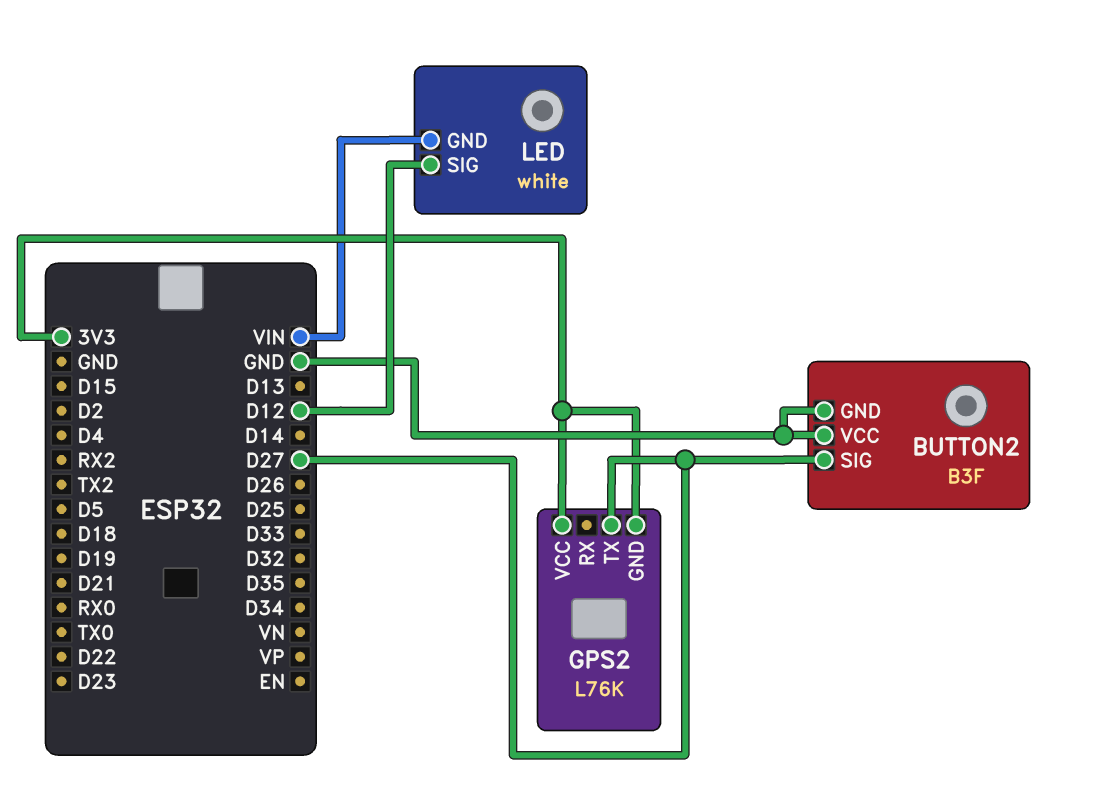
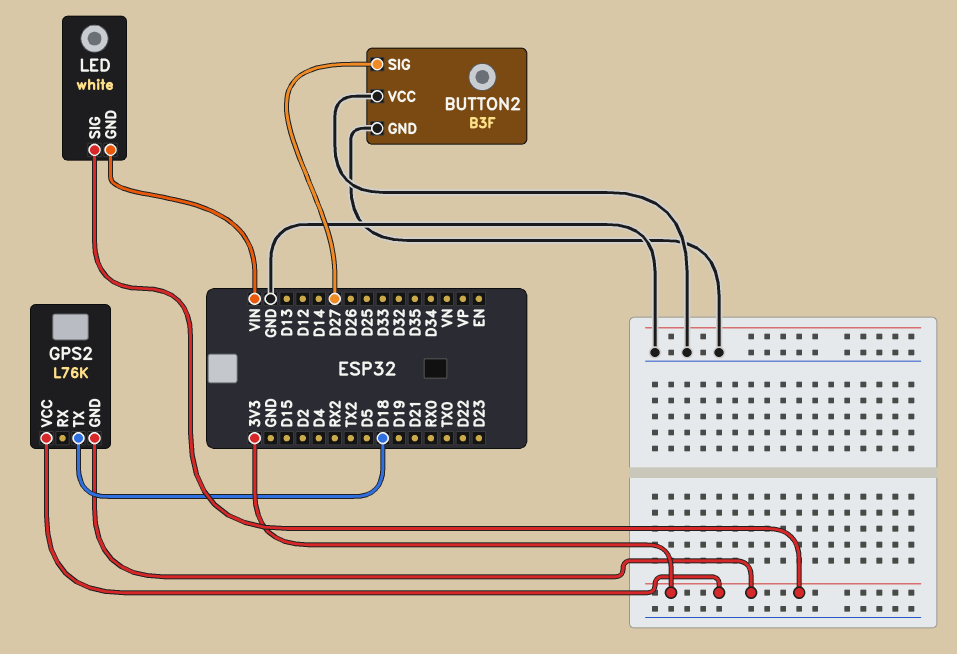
GPS2 pin TX: D27 -> D18
LED pin SIG: D12 -> 3V3

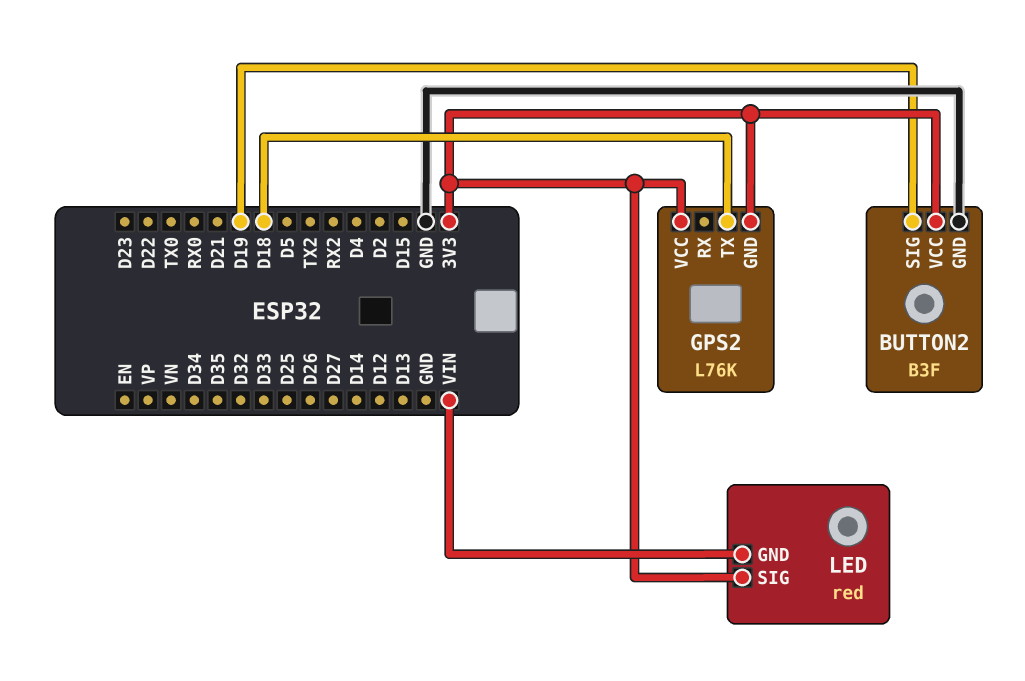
BUTTON2 pin SIG: D27 -> D19
BUTTON2 pin VCC: GND -> 3V3
LED: white -> red

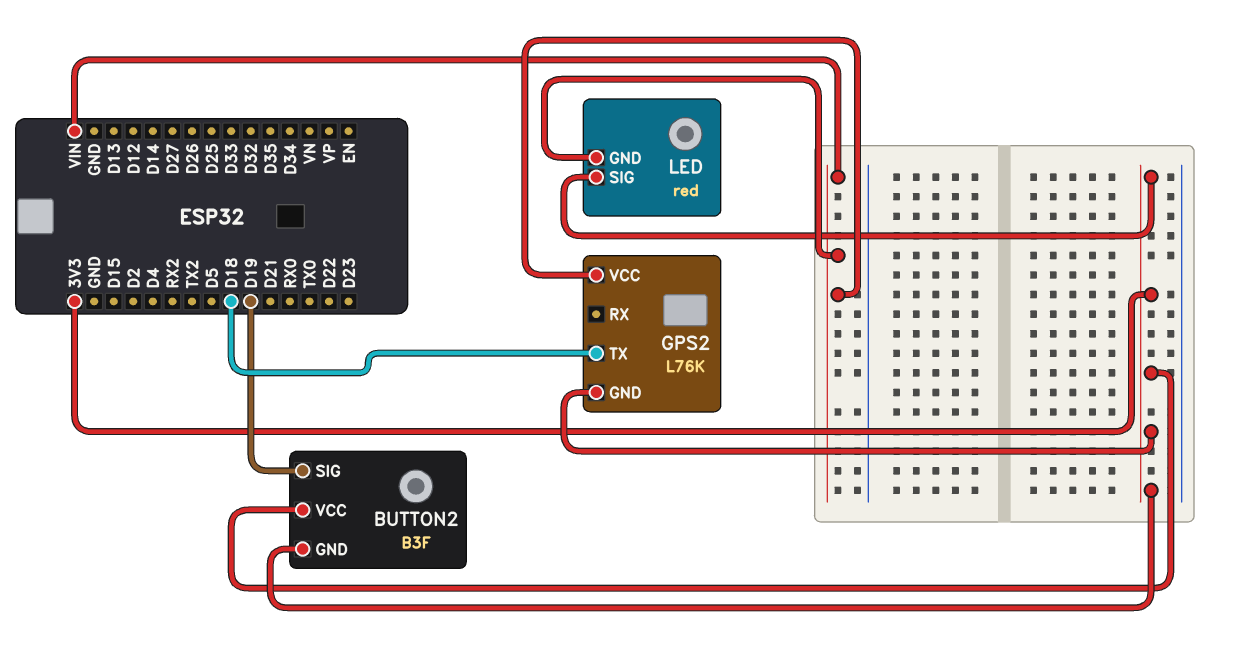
BUTTON2 pin GND: GND -> 3V3
GPS2 pin VCC: 3V3 -> VIN

